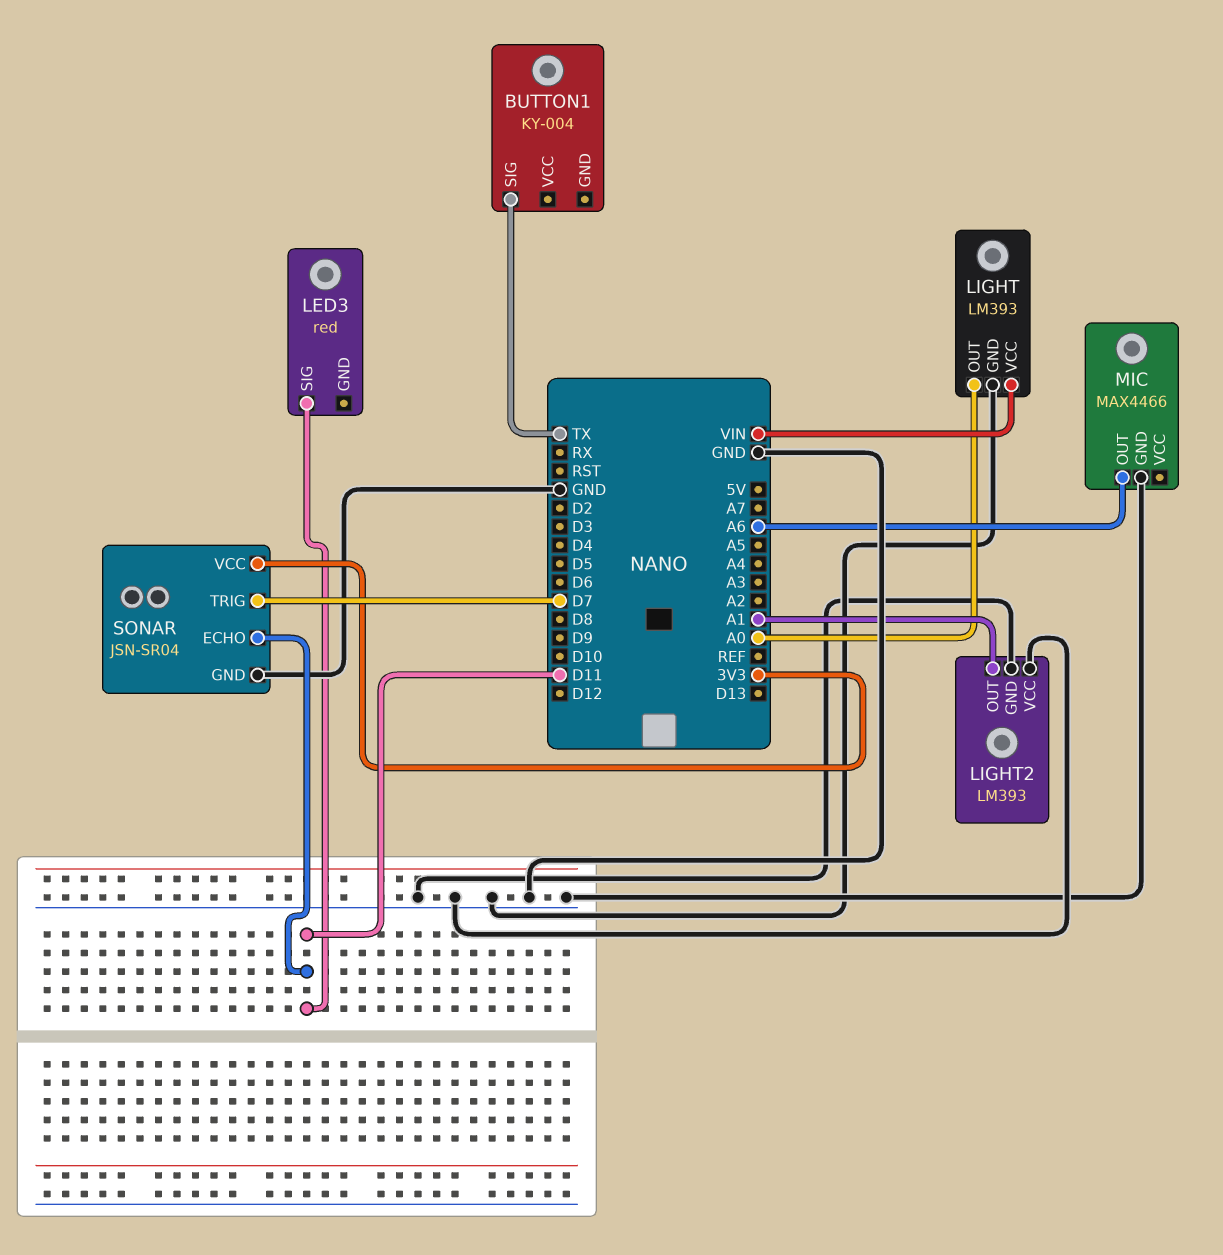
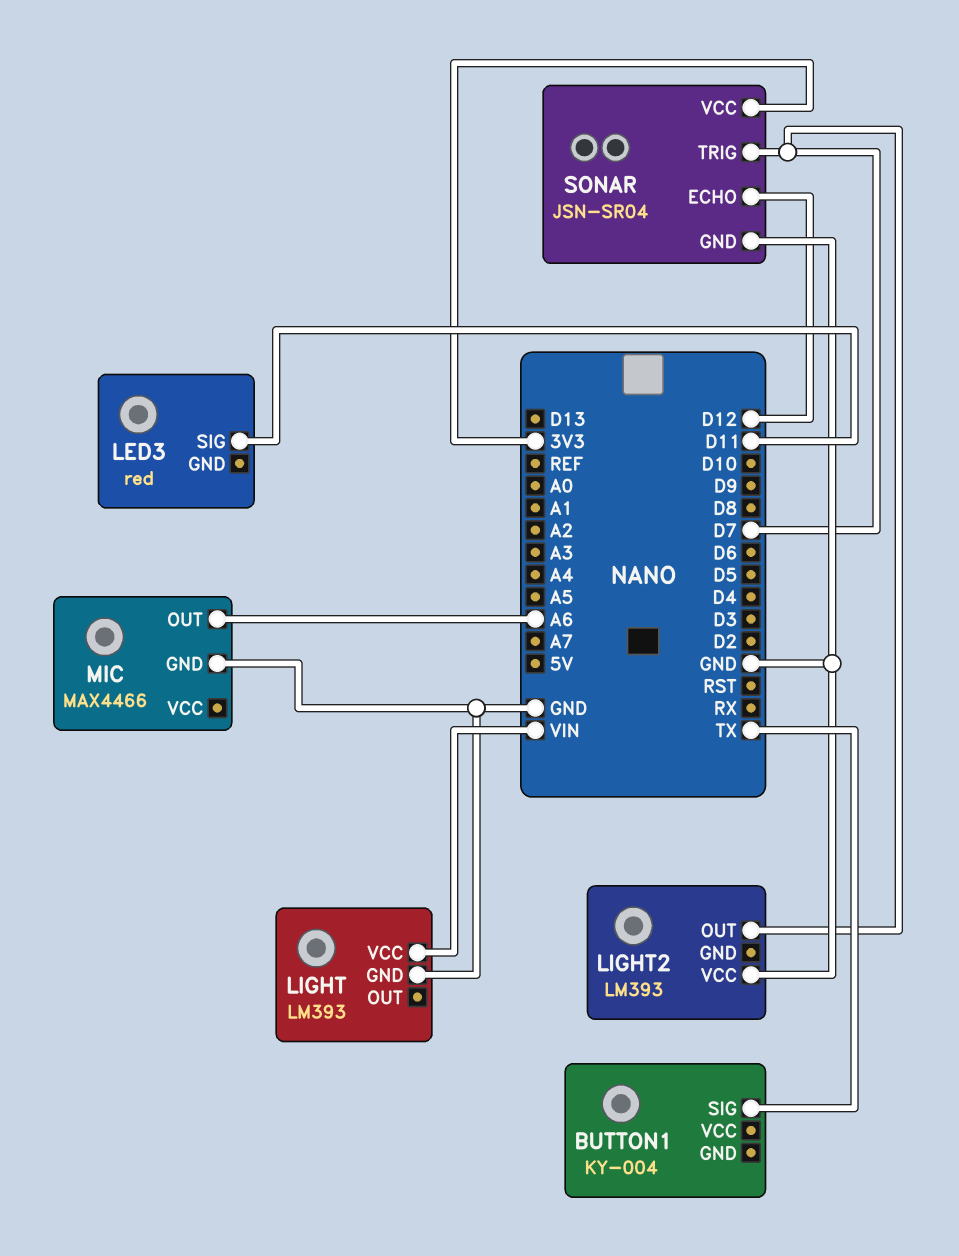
LIGHT pin OUT: A0 -> none
LIGHT2 pin GND: GND -> none
LIGHT2 pin OUT: A1 -> D7
SONAR pin ECHO: D11 -> D12

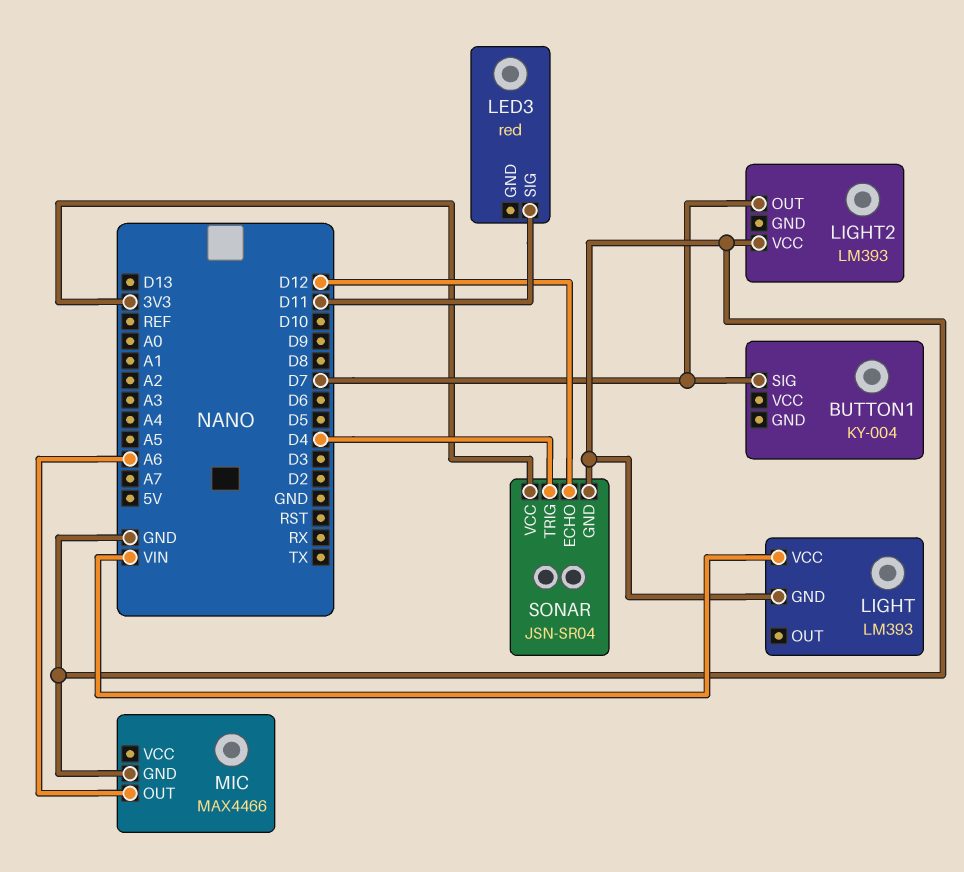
BUTTON1 pin SIG: TX -> D7
SONAR pin TRIG: D7 -> D4

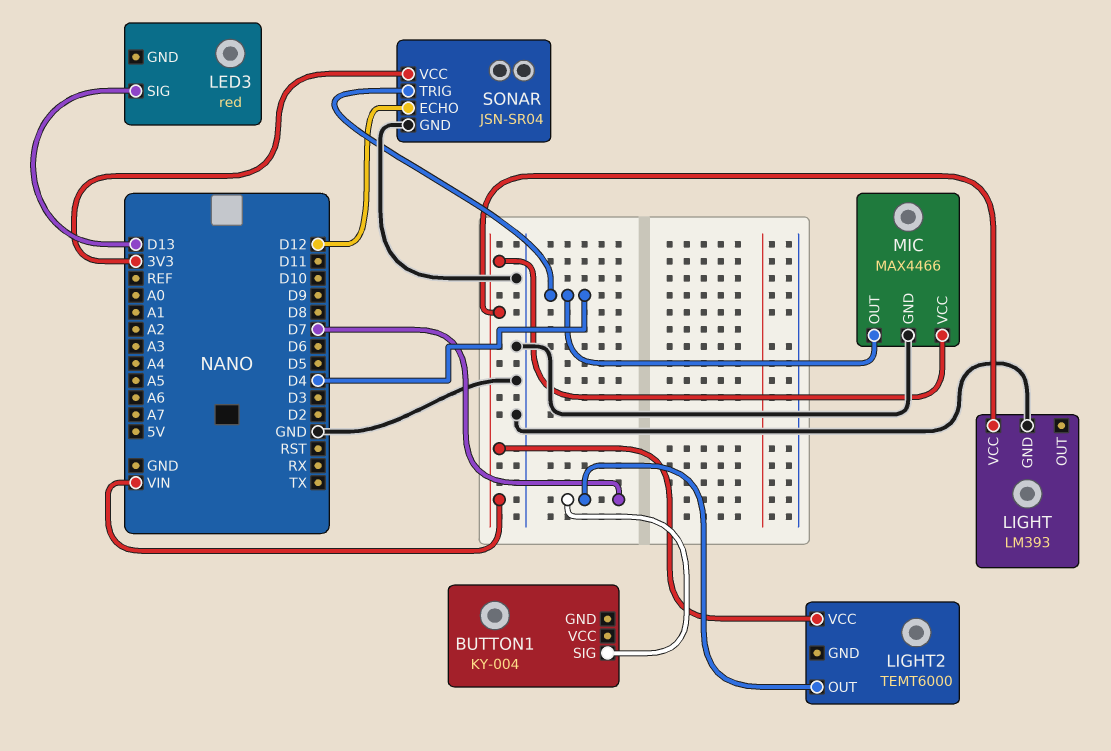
LED3 pin SIG: D11 -> D13
LIGHT2: LM393 -> TEMT6000
LIGHT2 pin VCC: GND -> VIN
MIC pin OUT: A6 -> D4
MIC pin VCC: none -> VIN

